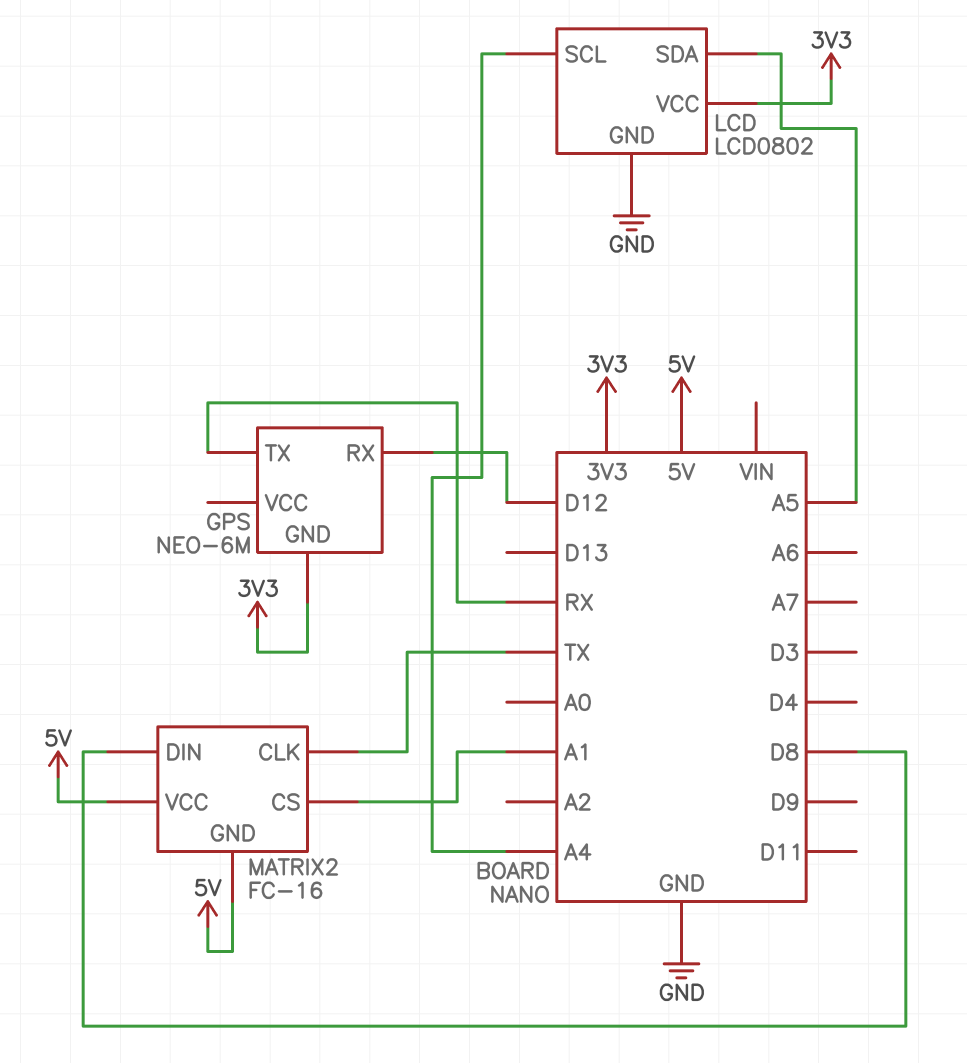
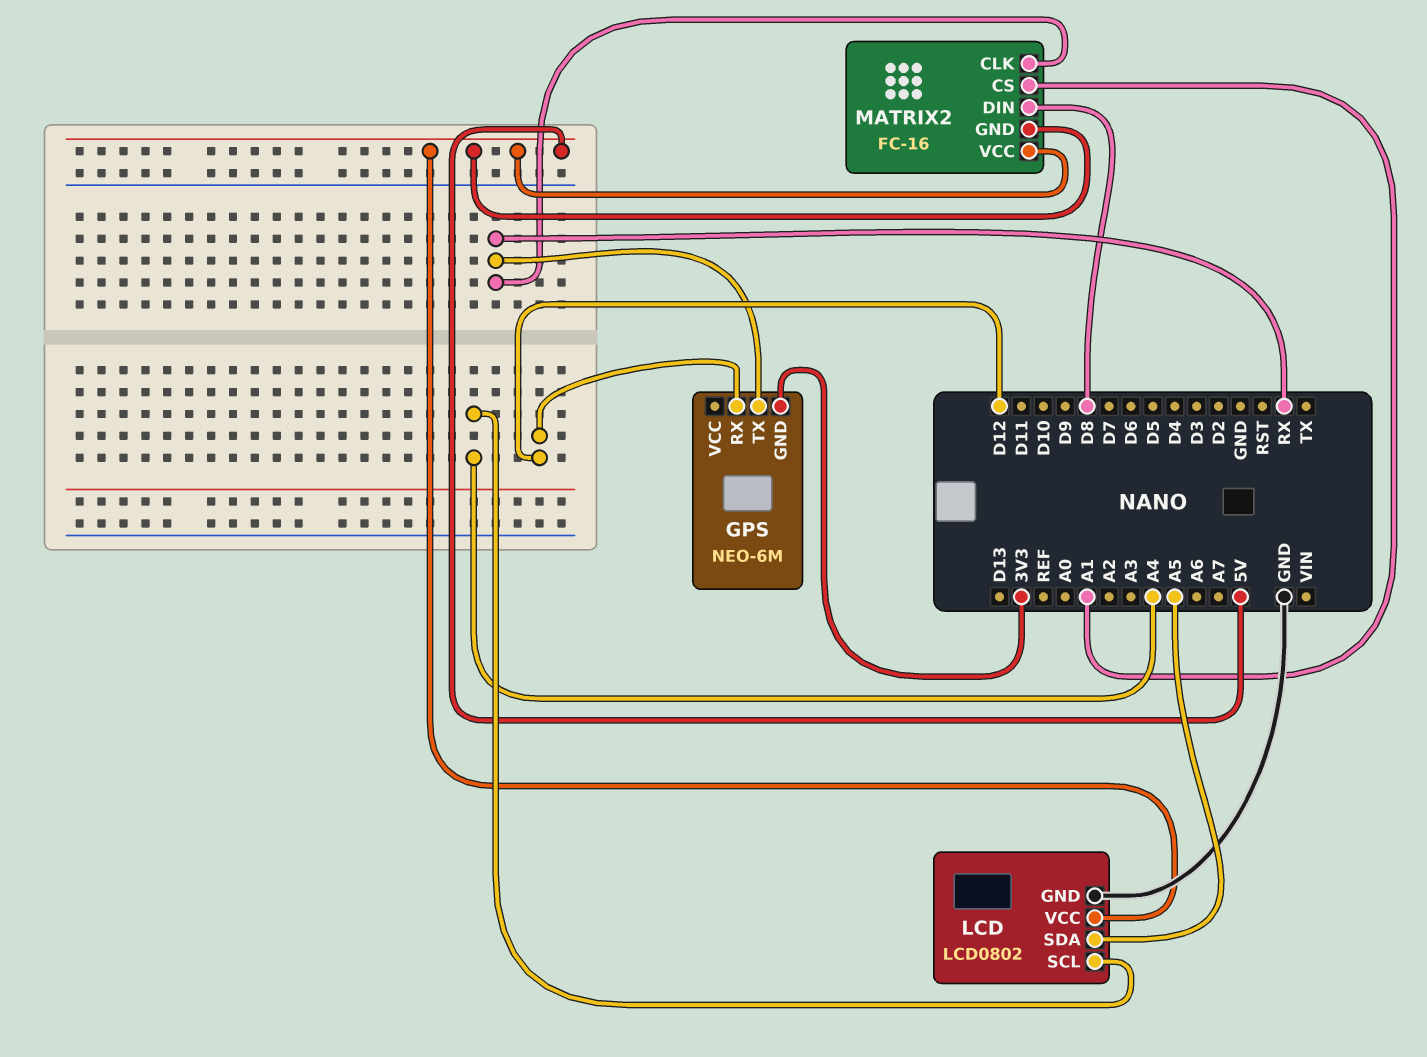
LCD pin VCC: 3V3 -> 5V
MATRIX2 pin CLK: TX -> RX

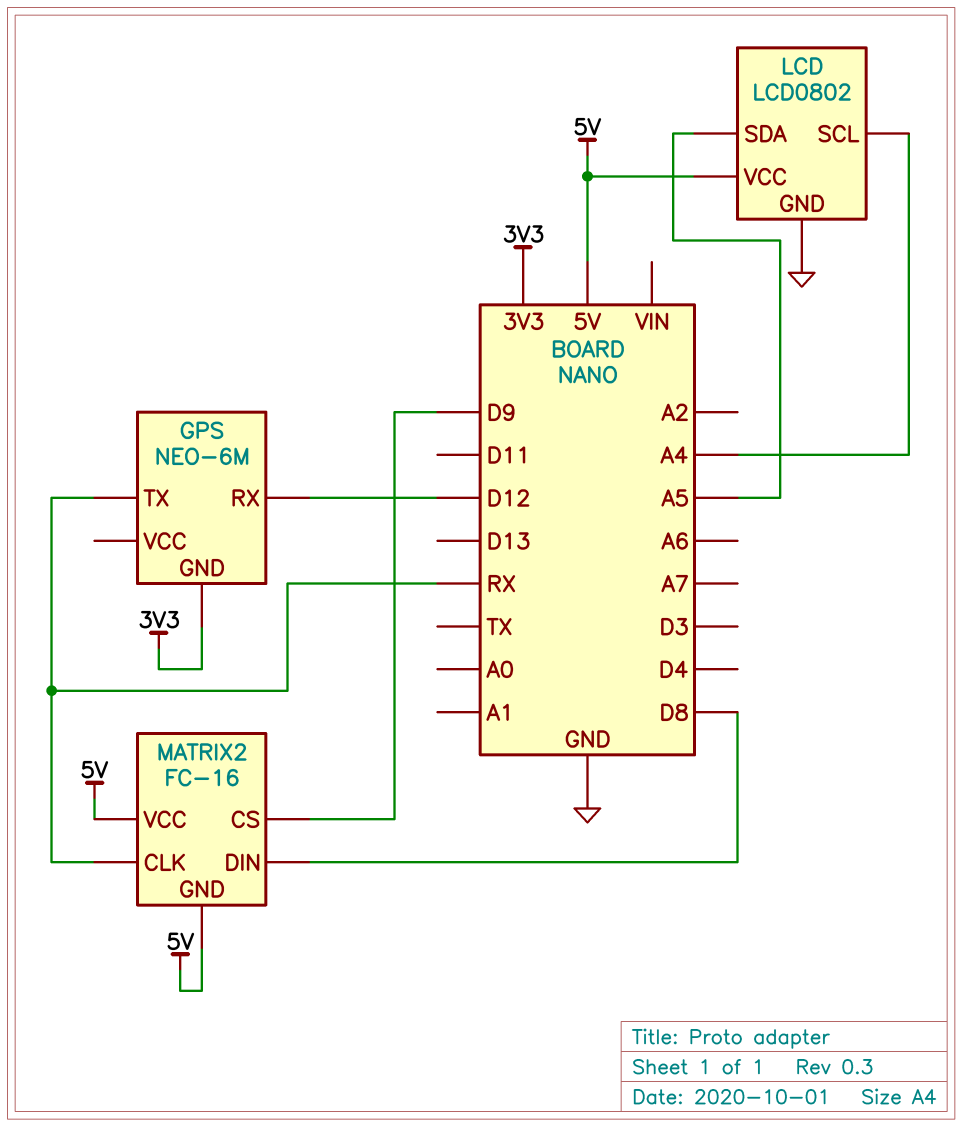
MATRIX2 pin CS: A1 -> D9

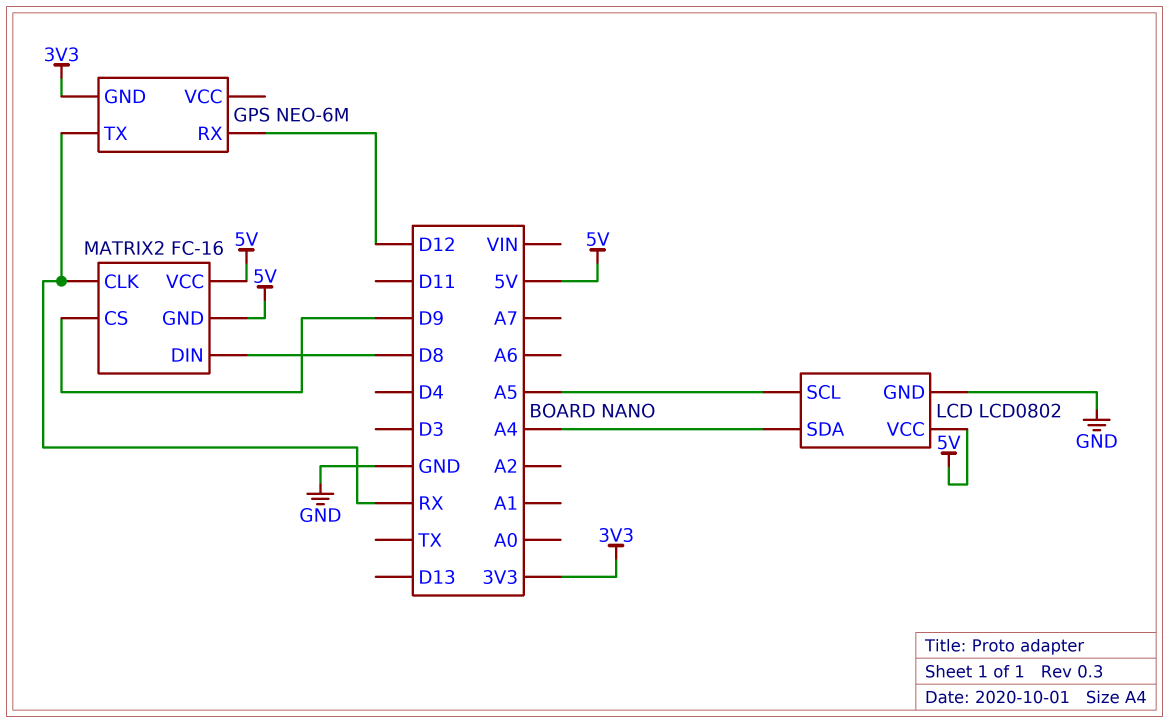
LCD pin SCL: A4 -> A5
LCD pin SDA: A5 -> A4

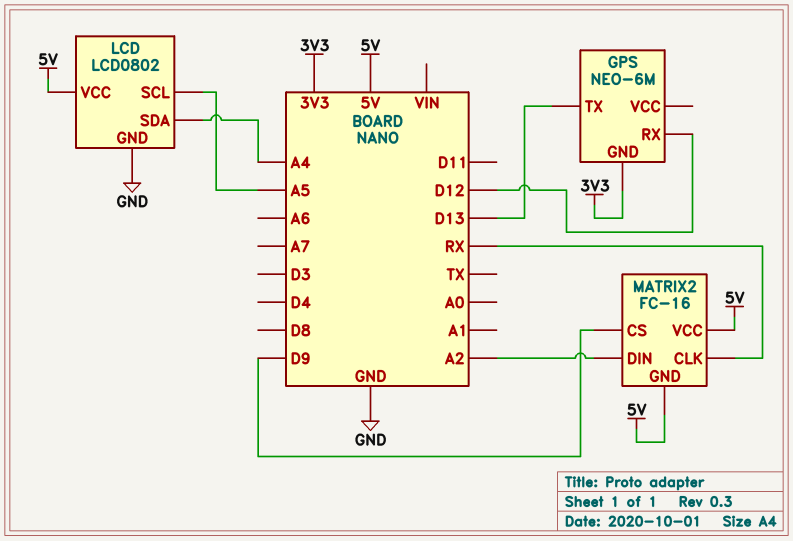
GPS pin TX: RX -> D13
MATRIX2 pin DIN: D8 -> A2

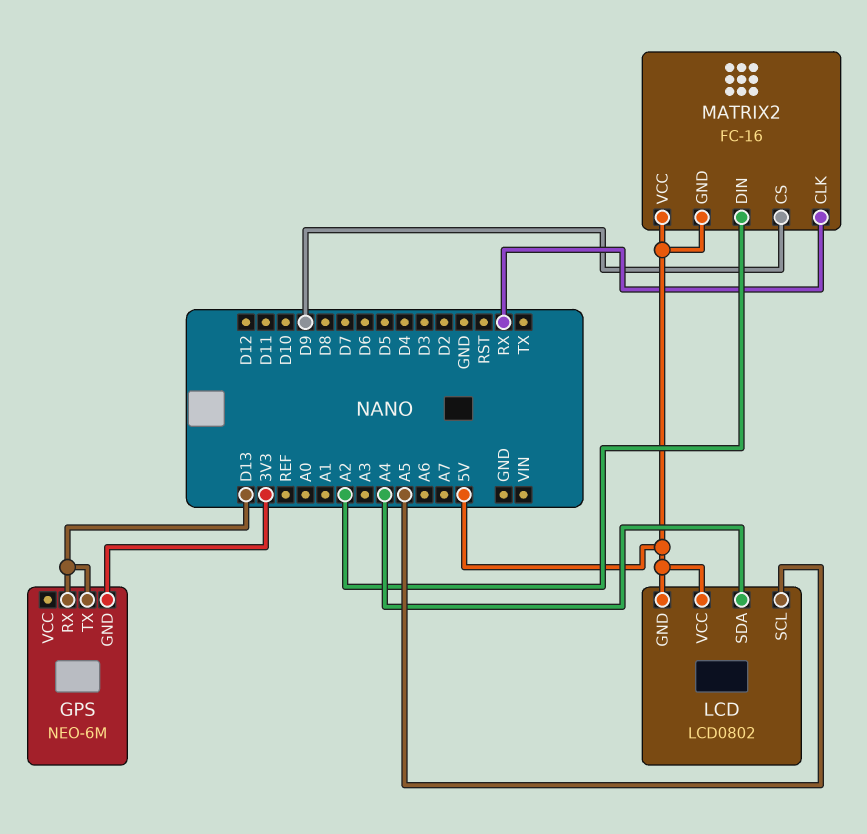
GPS pin RX: D12 -> D13
LCD pin GND: GND -> 5V

